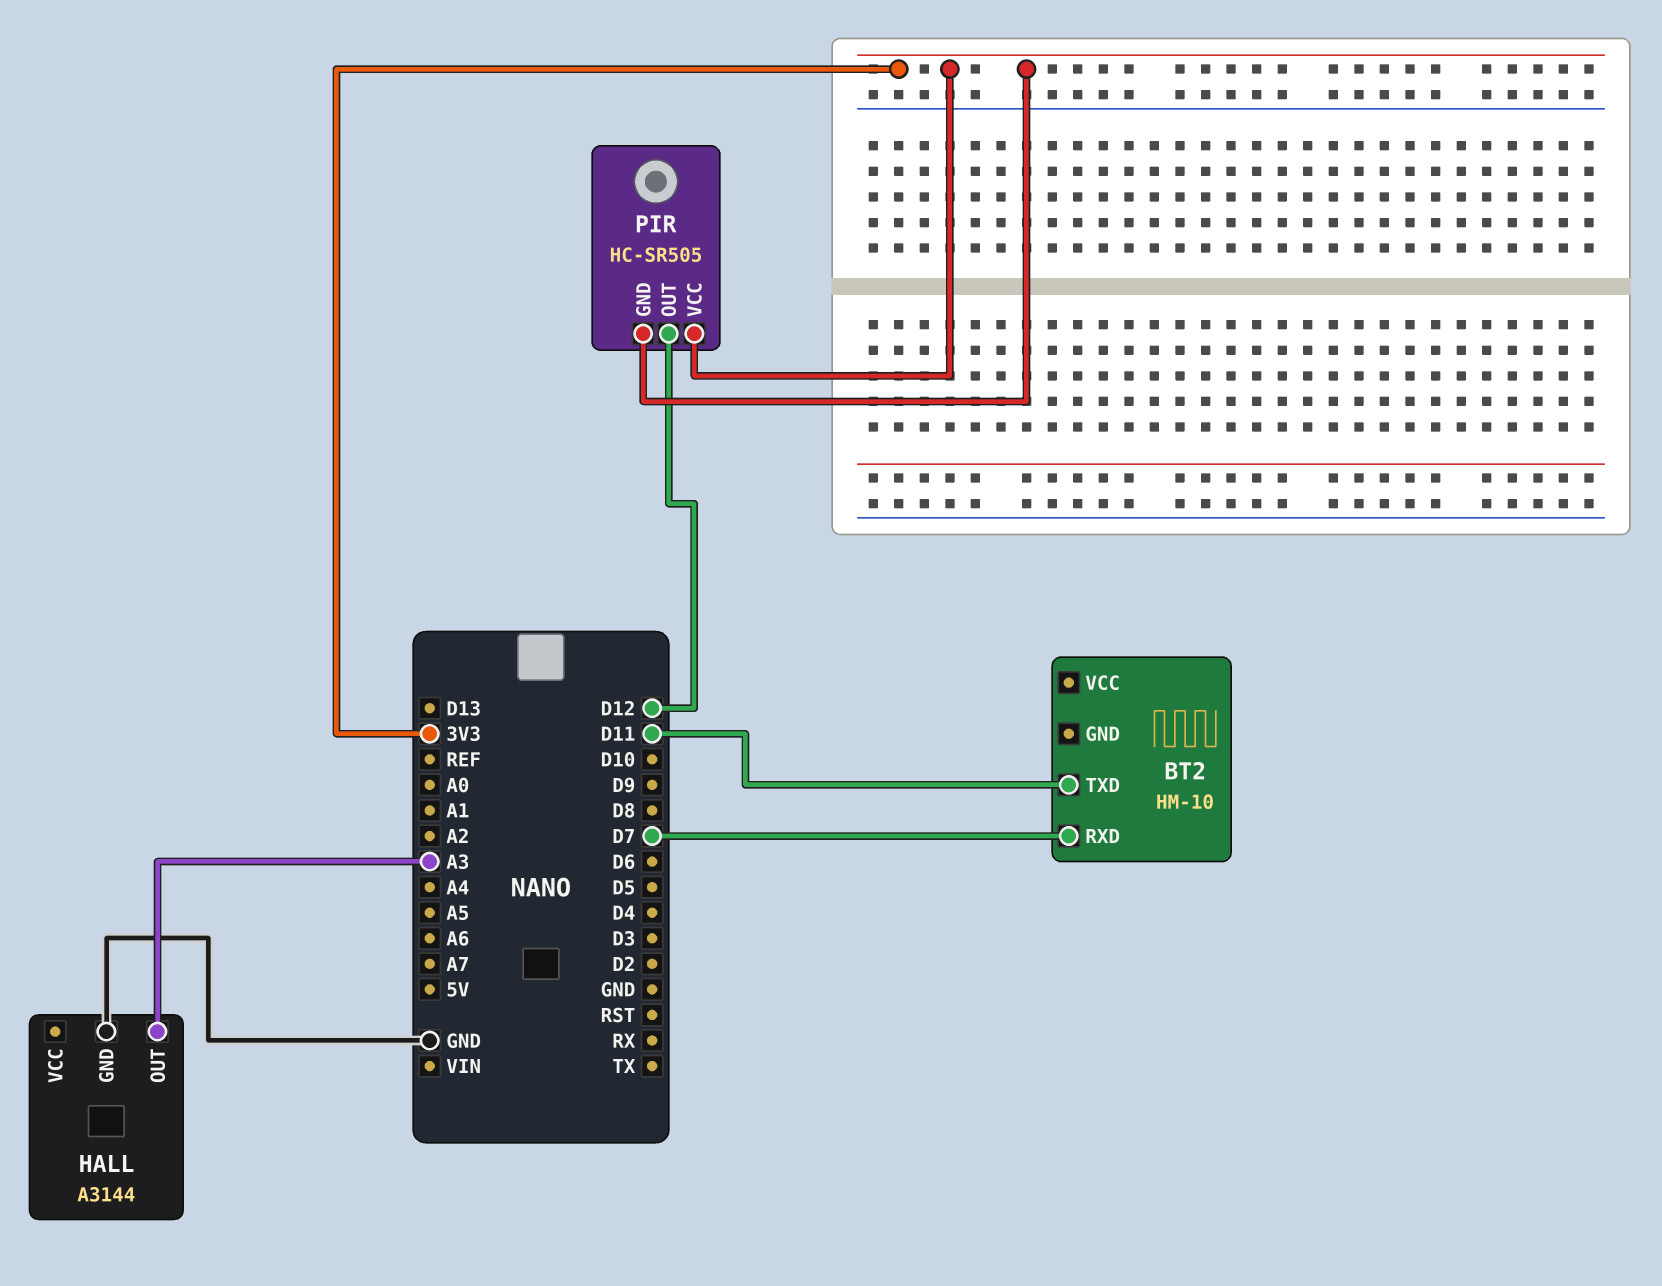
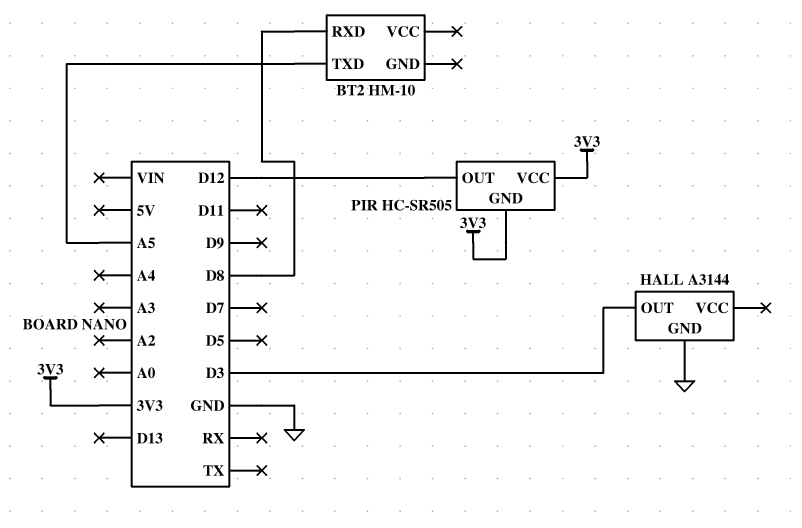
BT2 pin RXD: D7 -> D8
BT2 pin TXD: D11 -> A5
HALL pin OUT: A3 -> D3

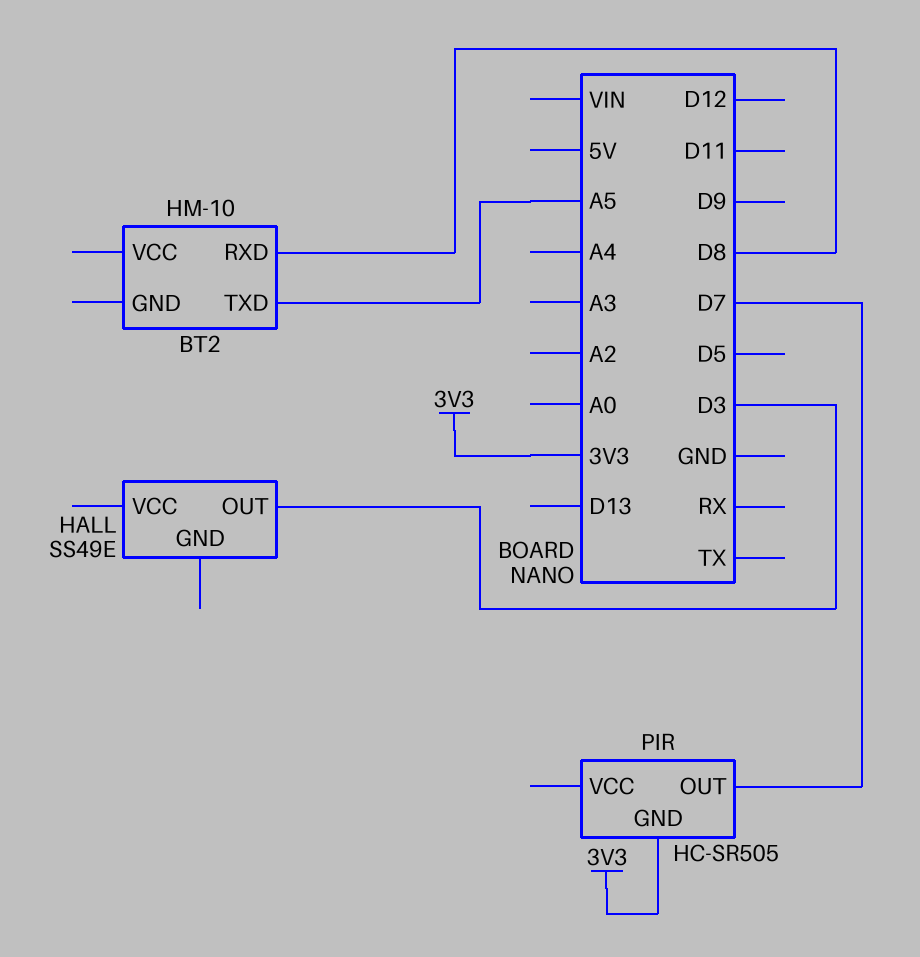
HALL: A3144 -> SS49E
HALL pin GND: GND -> none
PIR pin OUT: D12 -> D7
PIR pin VCC: 3V3 -> none

